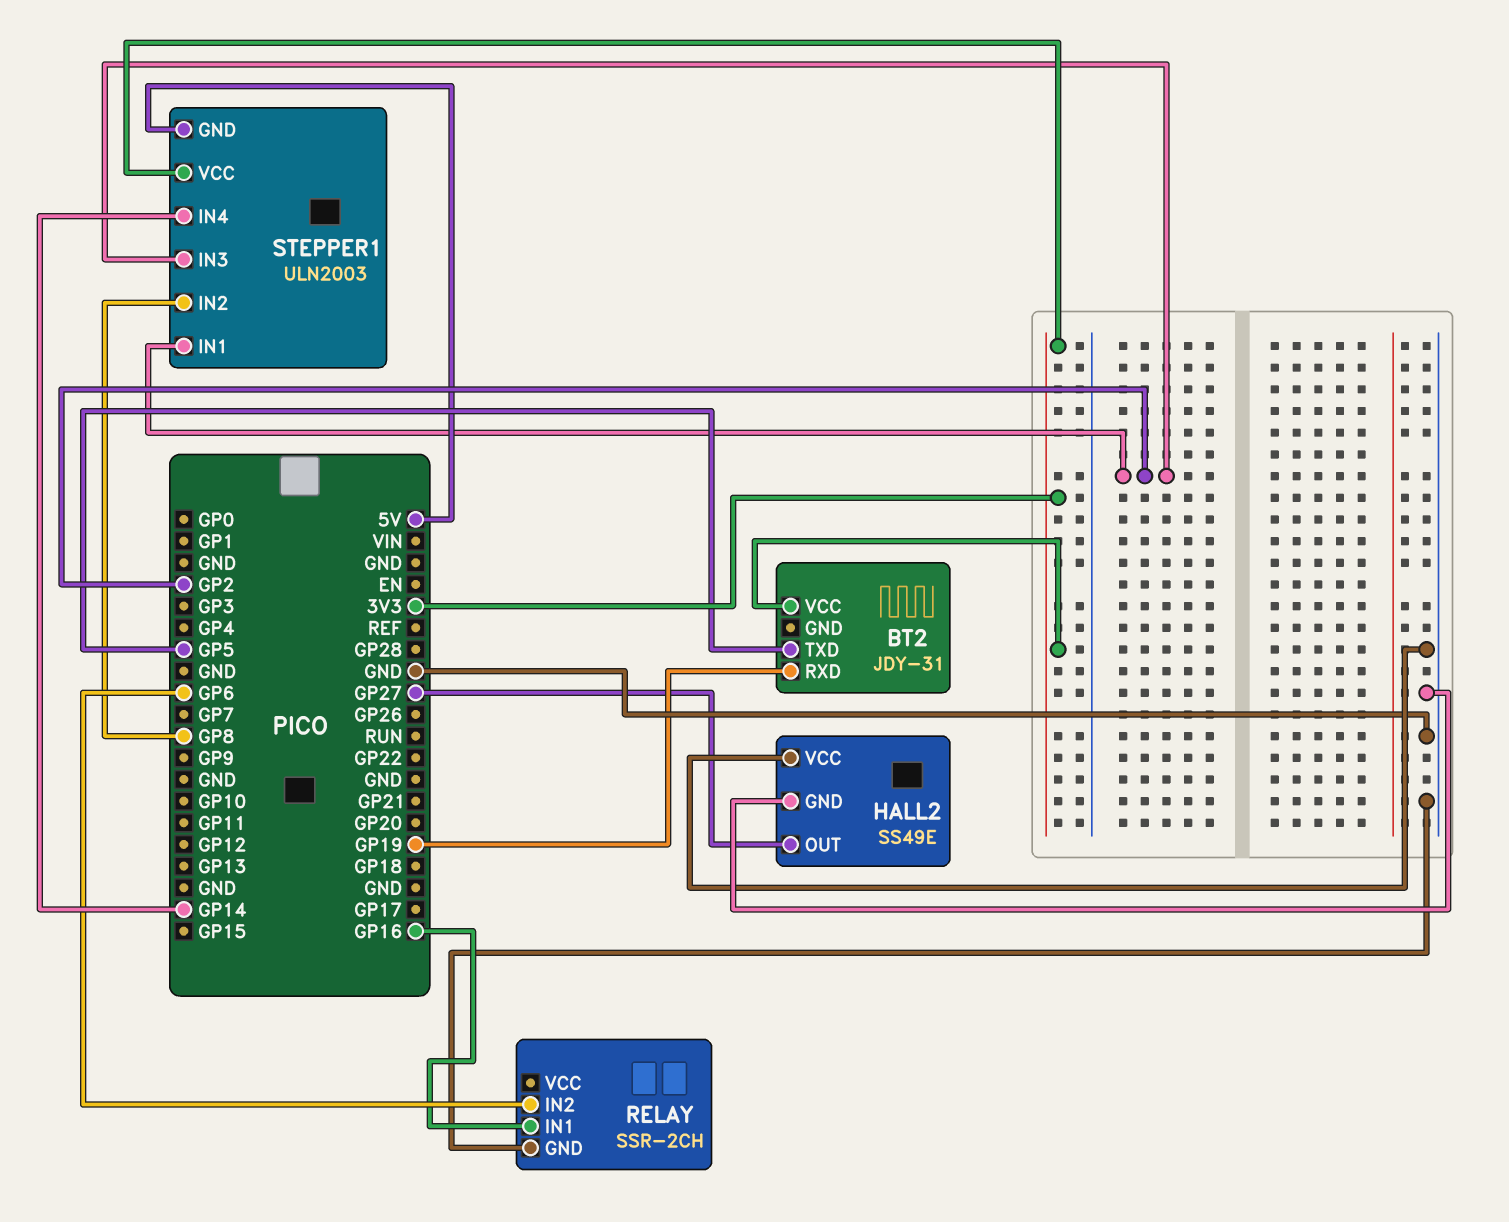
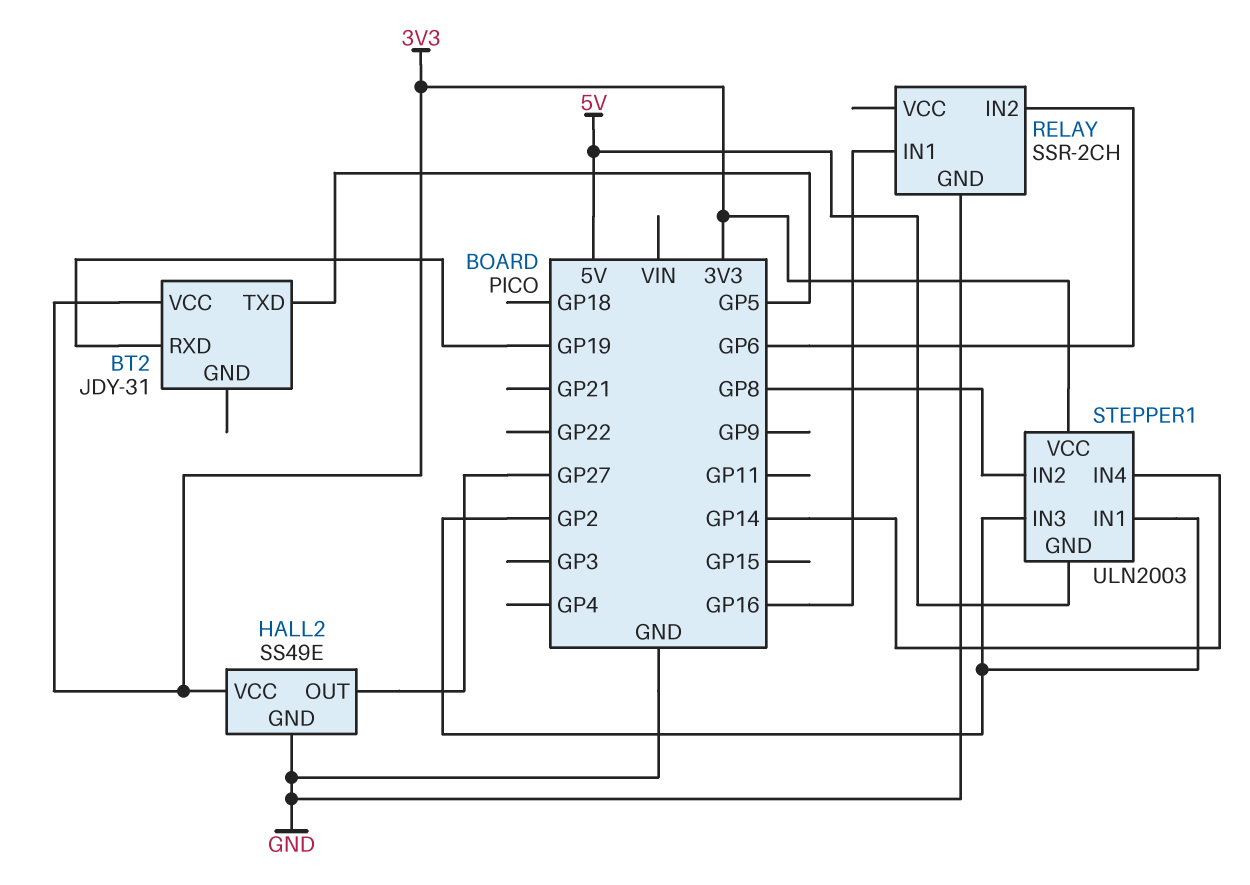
HALL2 pin VCC: GND -> 3V3

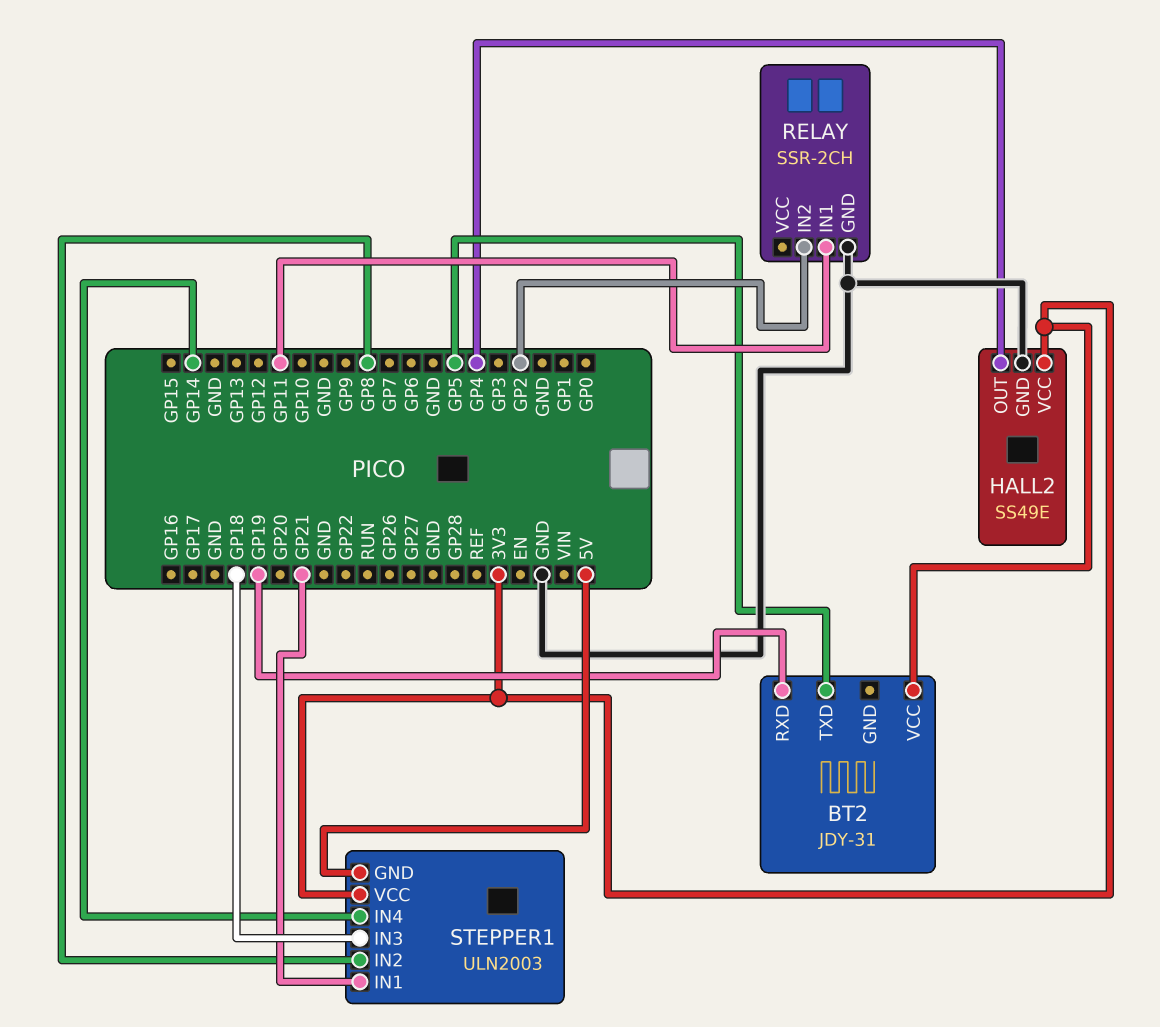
HALL2 pin OUT: GP27 -> GP4
RELAY pin IN1: GP16 -> GP11
RELAY pin IN2: GP6 -> GP2
STEPPER1 pin IN1: GP2 -> GP21
STEPPER1 pin IN3: GP2 -> GP18

